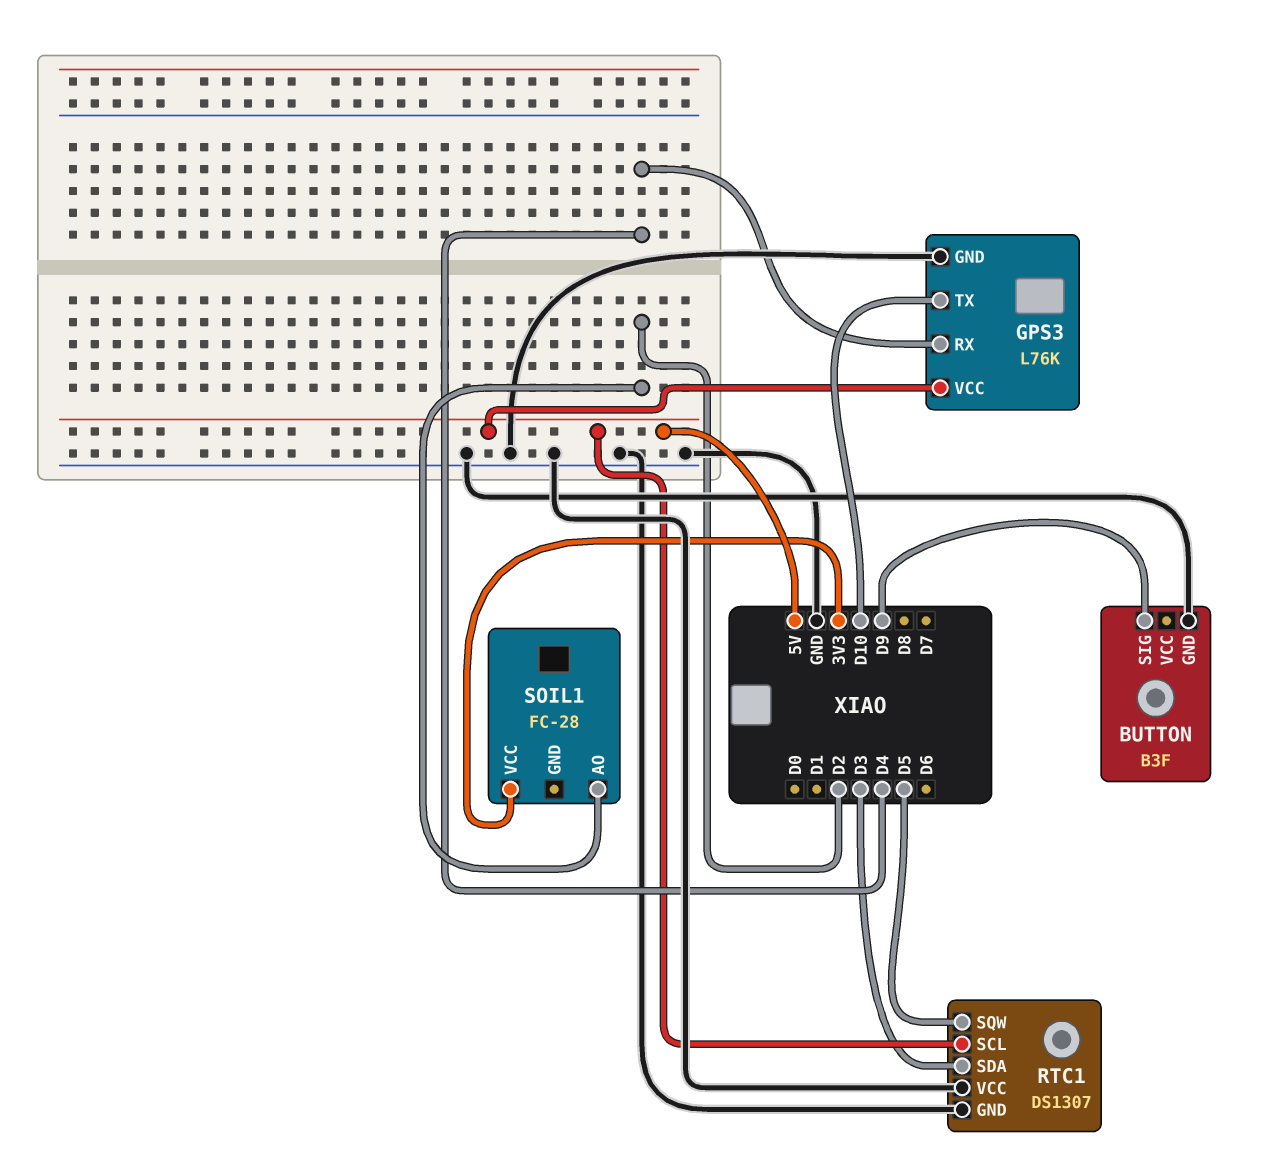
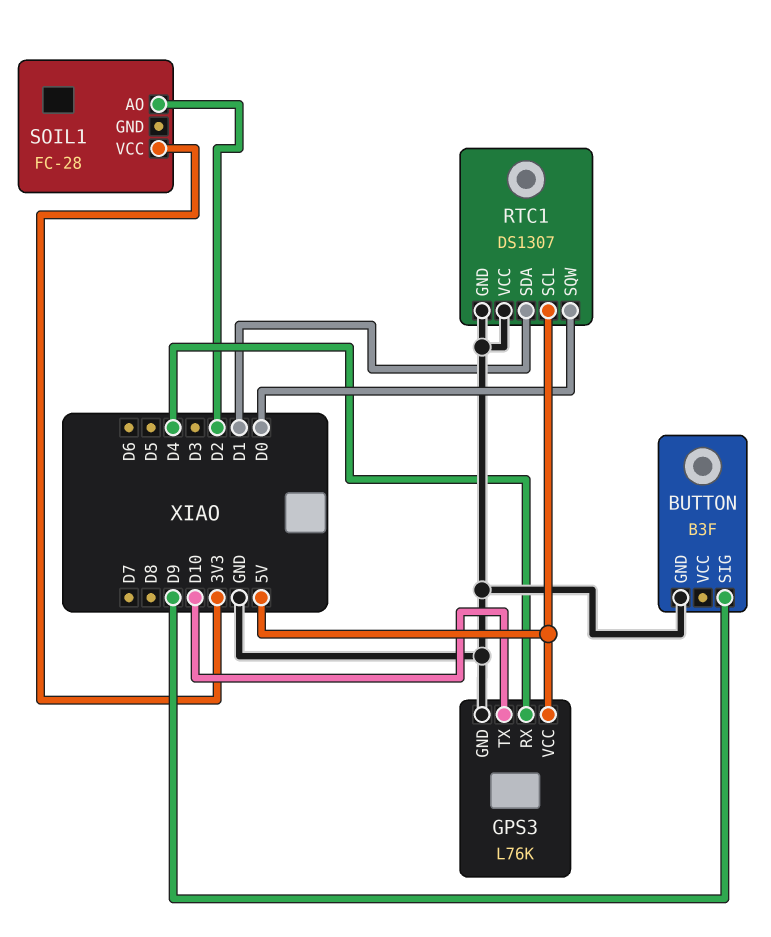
RTC1 pin SDA: D3 -> D1
RTC1 pin SQW: D5 -> D0

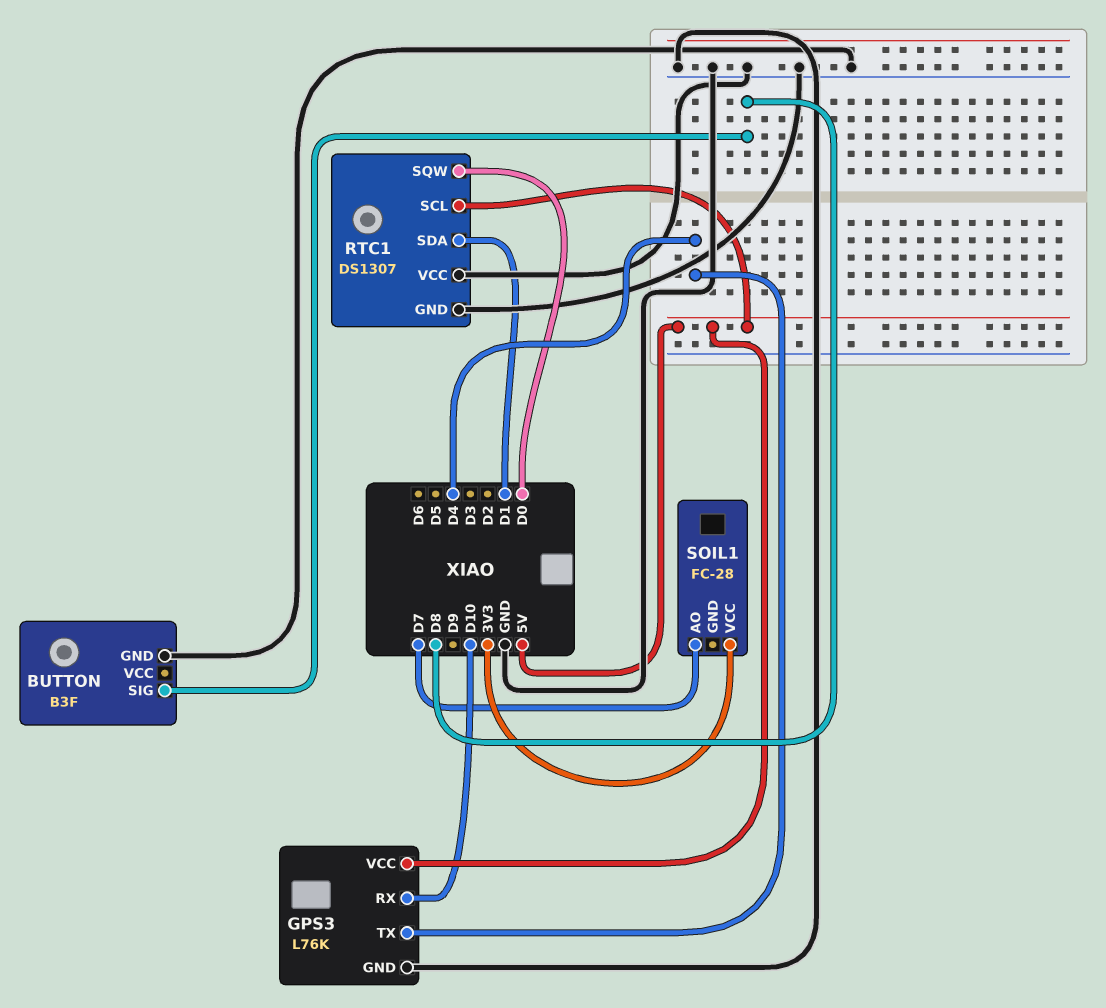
BUTTON pin SIG: D9 -> D8
GPS3 pin RX: D4 -> D10
GPS3 pin TX: D10 -> D4
SOIL1 pin AO: D2 -> D7

